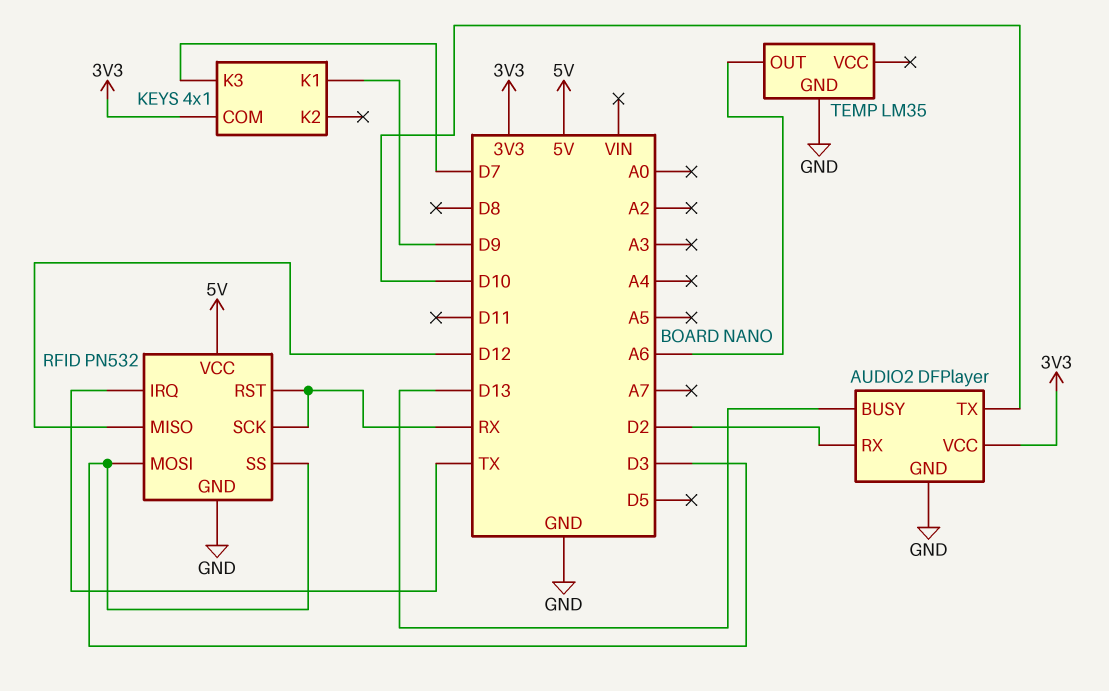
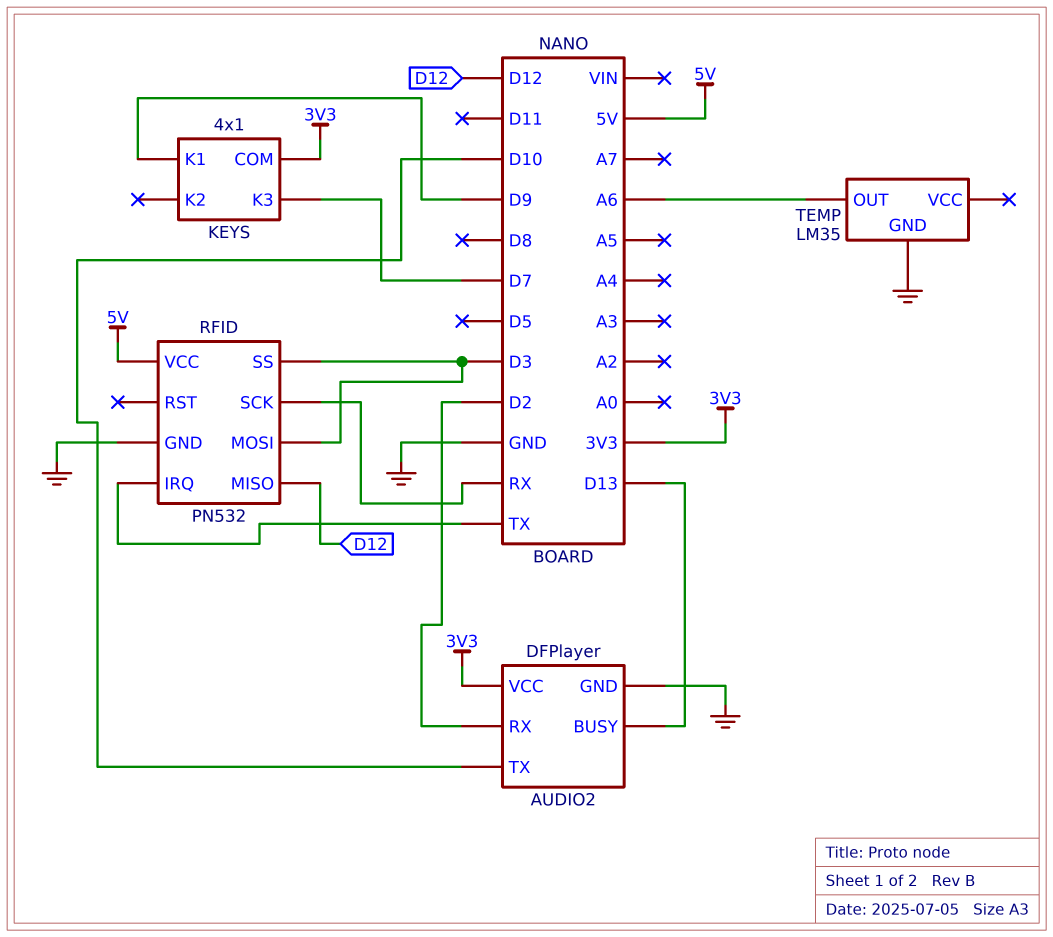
RFID pin RST: RX -> none

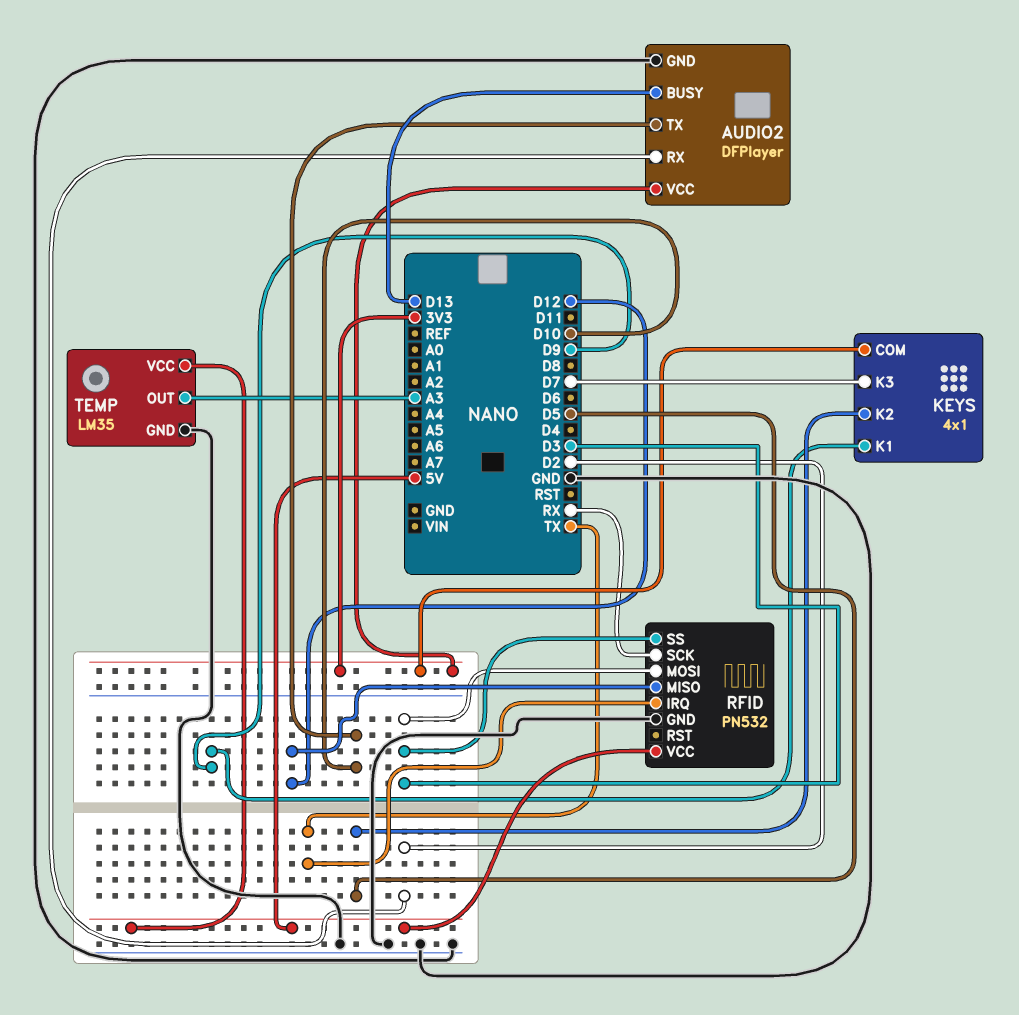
KEYS pin K2: none -> D5
TEMP pin OUT: A6 -> A3
TEMP pin VCC: none -> 5V

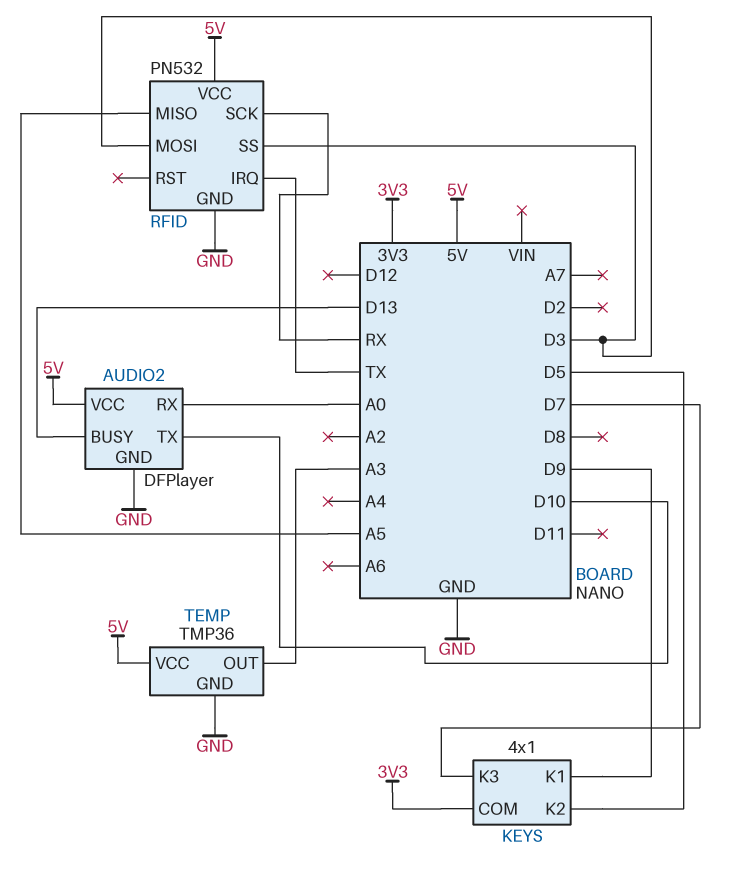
AUDIO2 pin RX: D2 -> A0
AUDIO2 pin VCC: 3V3 -> 5V
RFID pin MISO: D12 -> A5
TEMP: LM35 -> TMP36

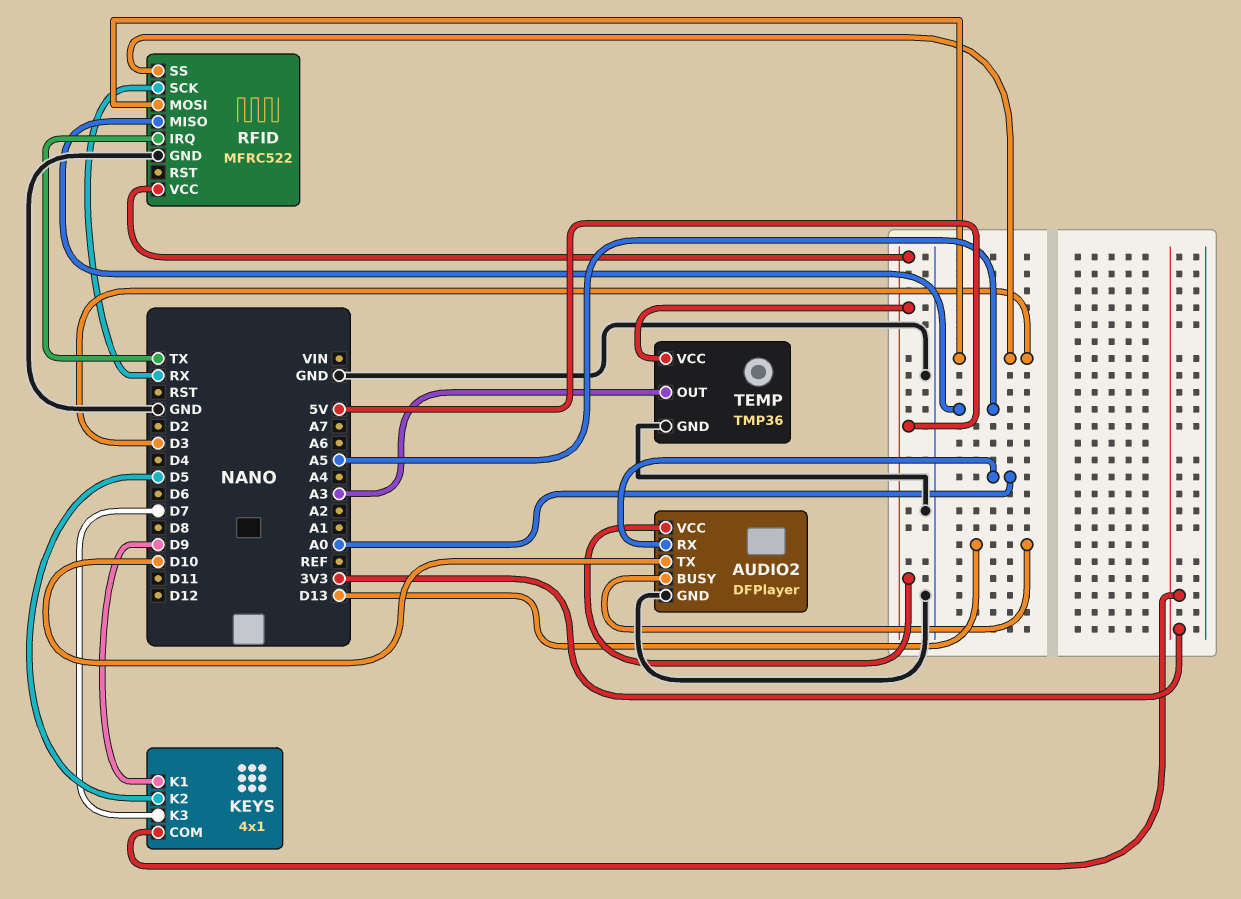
RFID: PN532 -> MFRC522

